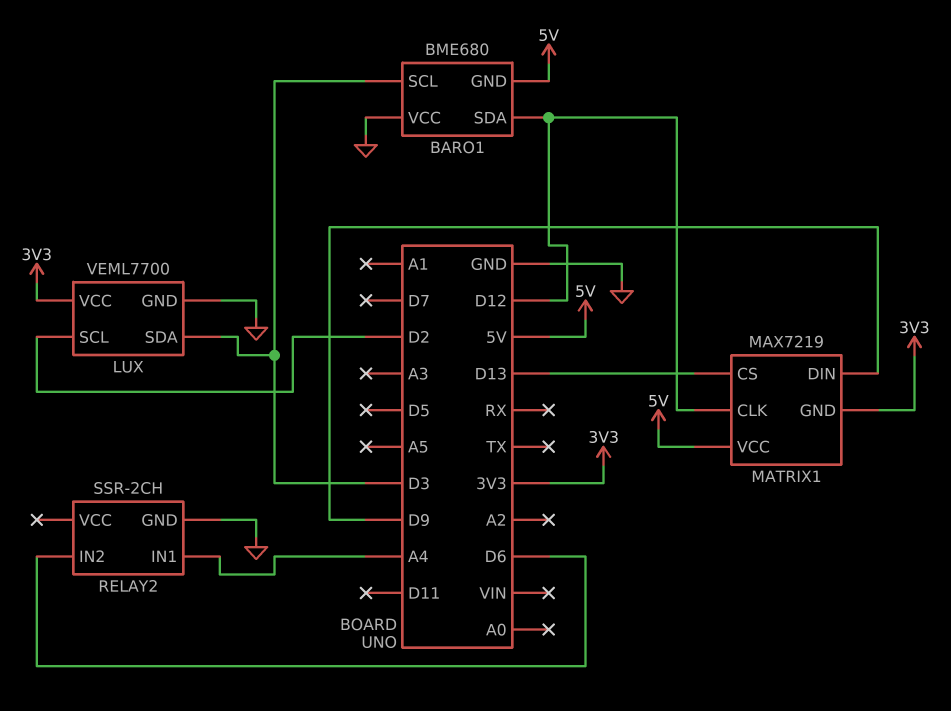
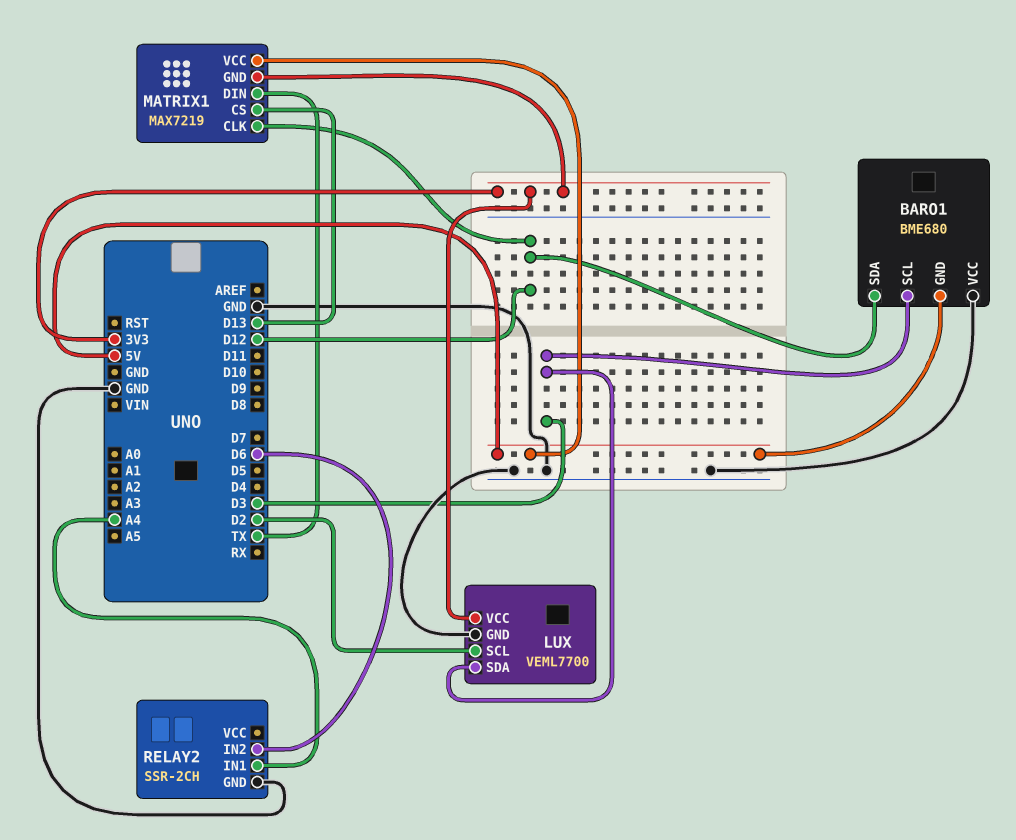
MATRIX1 pin DIN: D9 -> TX

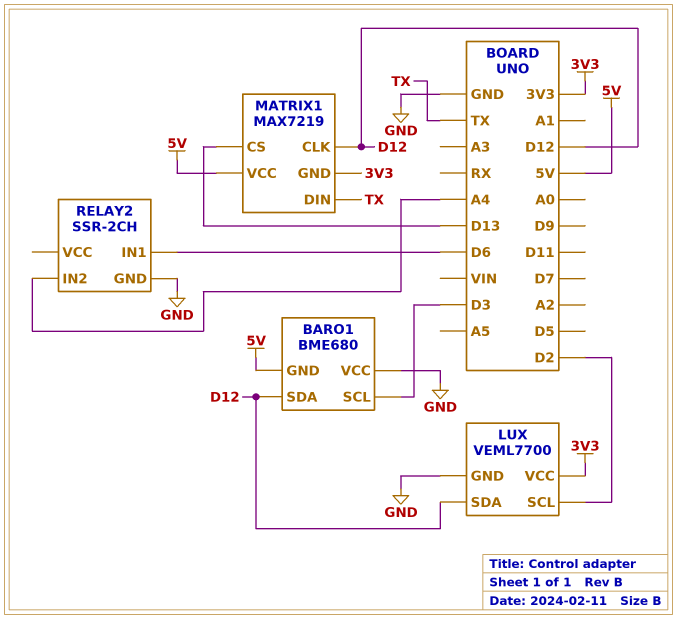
LUX pin SDA: D3 -> D12
RELAY2 pin IN1: A4 -> D6
RELAY2 pin IN2: D6 -> A4

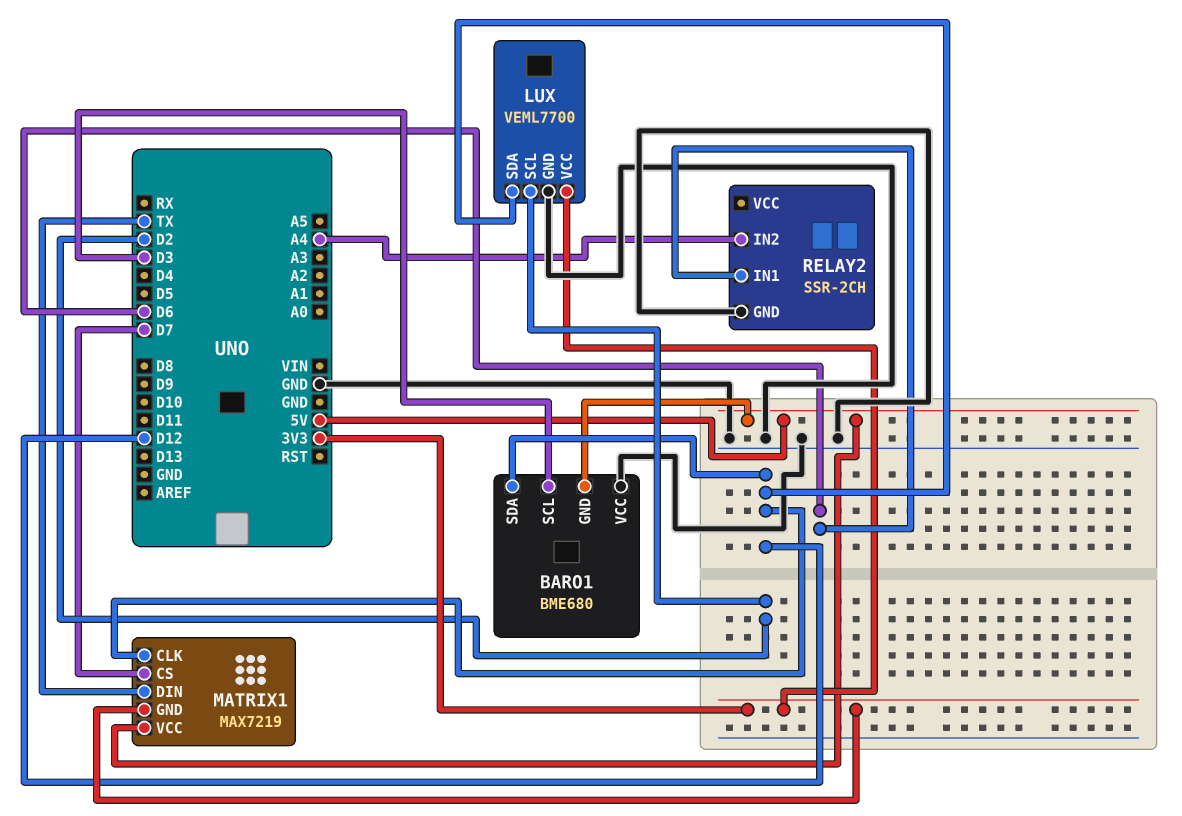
MATRIX1 pin CS: D13 -> D7

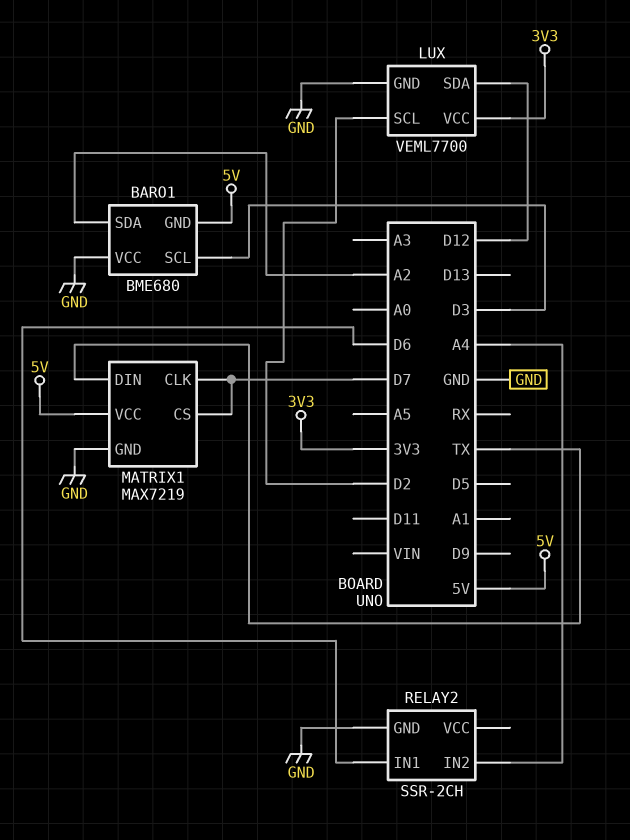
BARO1 pin SDA: D12 -> A2
MATRIX1 pin CLK: D12 -> D7
MATRIX1 pin GND: 3V3 -> GND

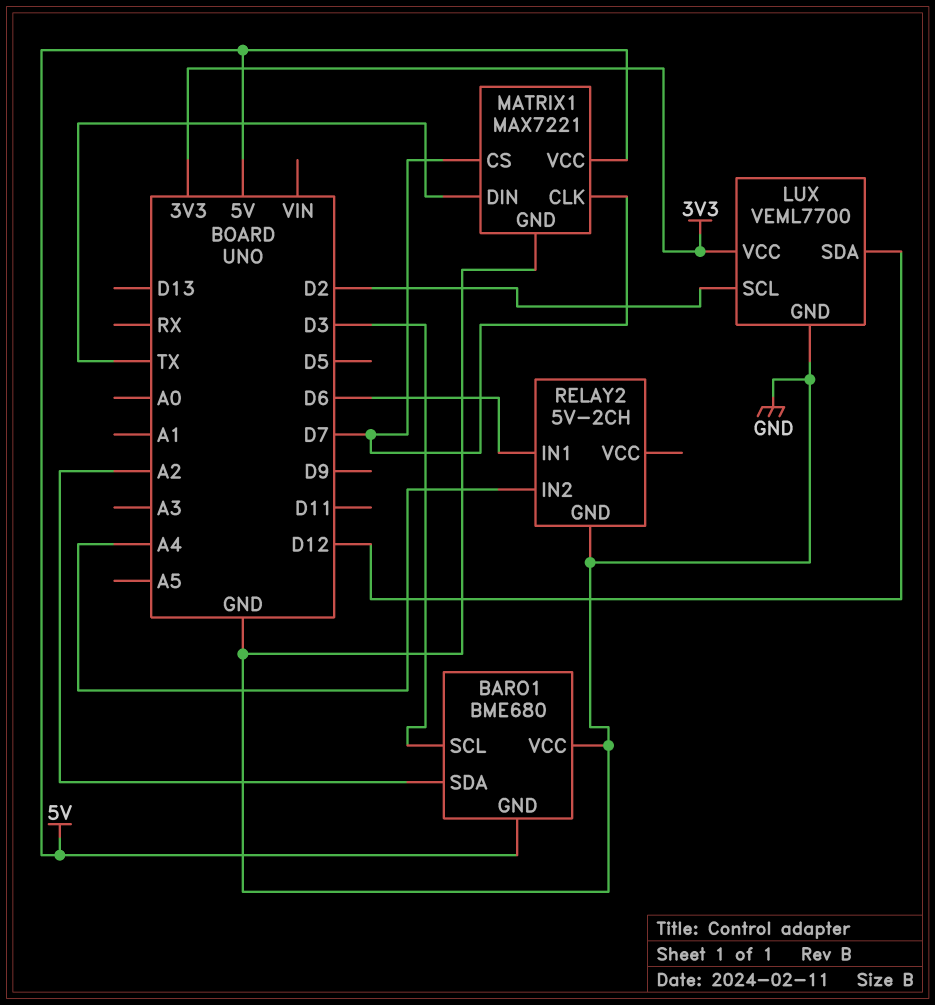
MATRIX1: MAX7219 -> MAX7221
RELAY2: SSR-2CH -> 5V-2CH

